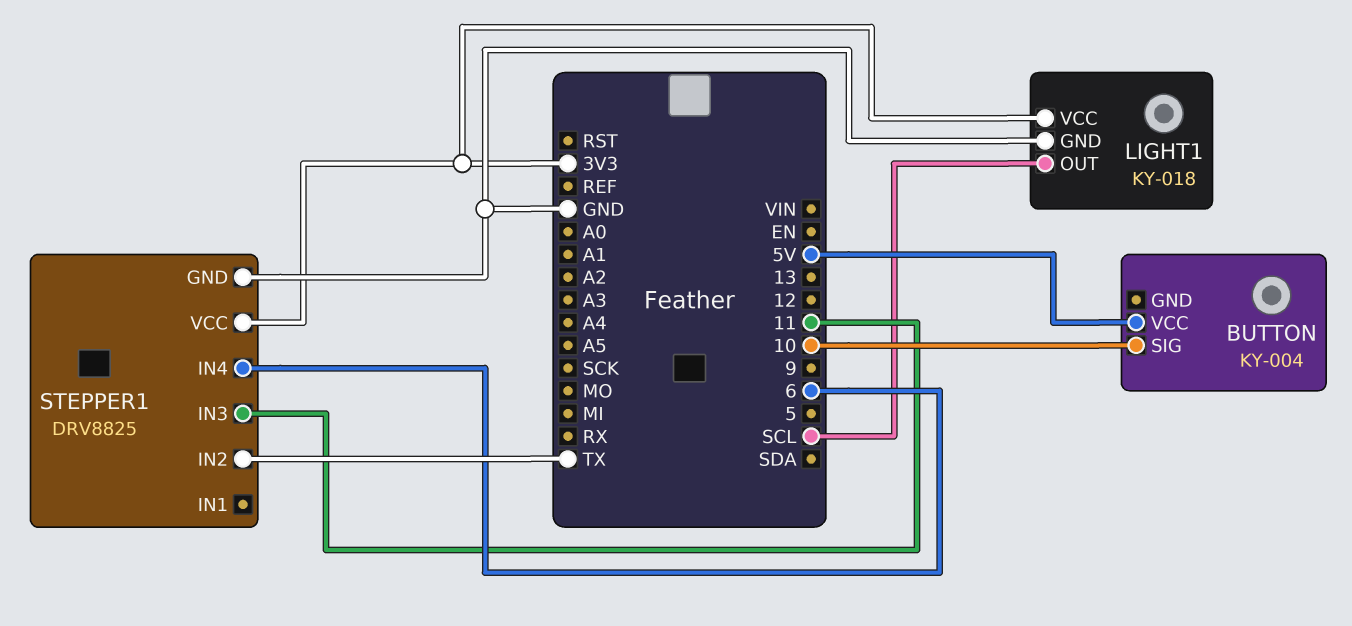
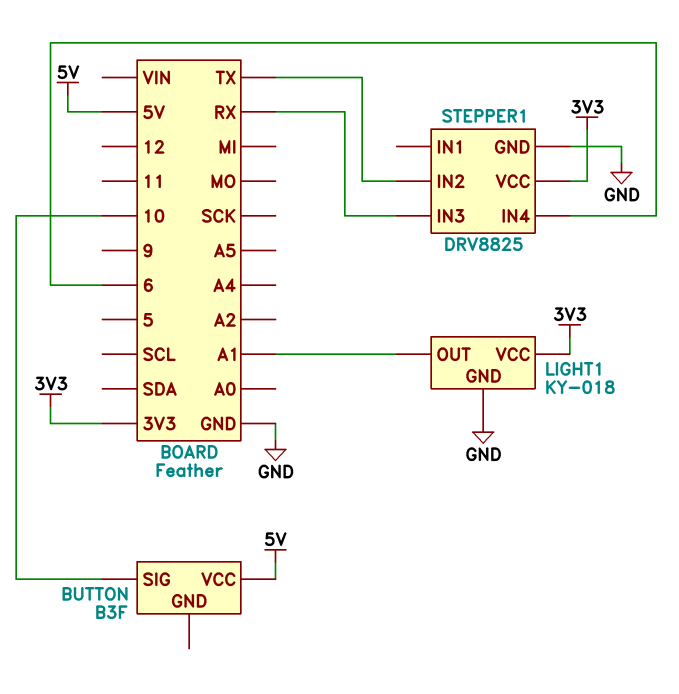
BUTTON: KY-004 -> B3F
LIGHT1 pin OUT: SCL -> A1
STEPPER1 pin IN3: 11 -> RX

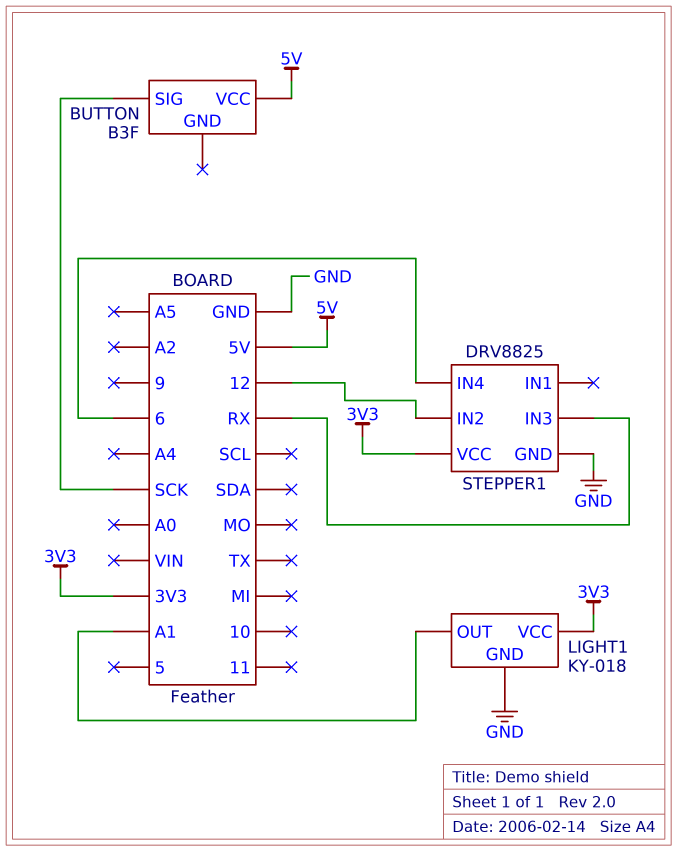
BUTTON pin SIG: 10 -> SCK
STEPPER1 pin IN2: TX -> 12

